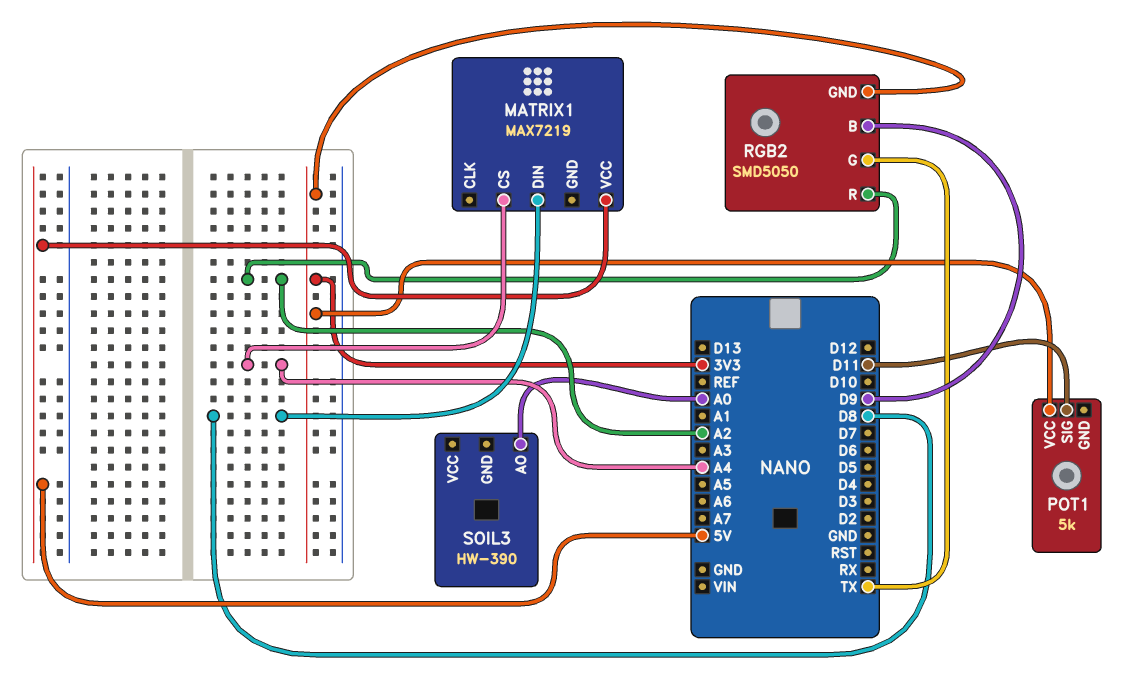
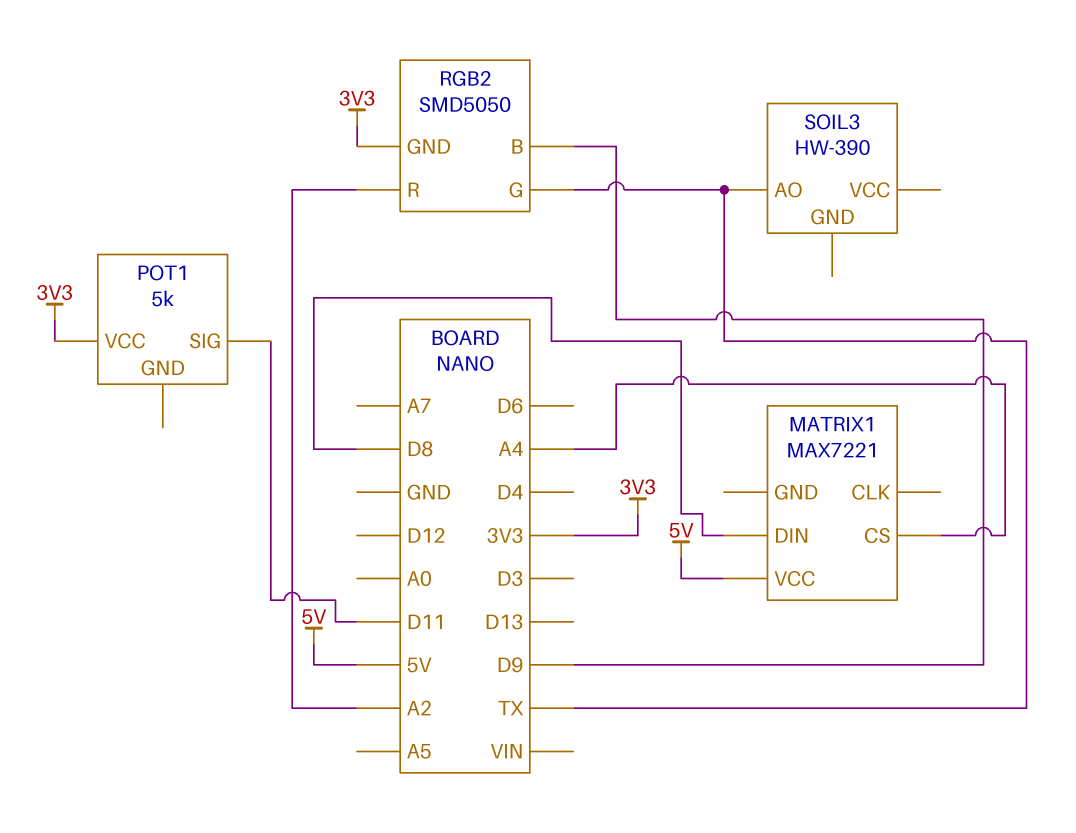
MATRIX1: MAX7219 -> MAX7221
SOIL3 pin AO: A0 -> TX

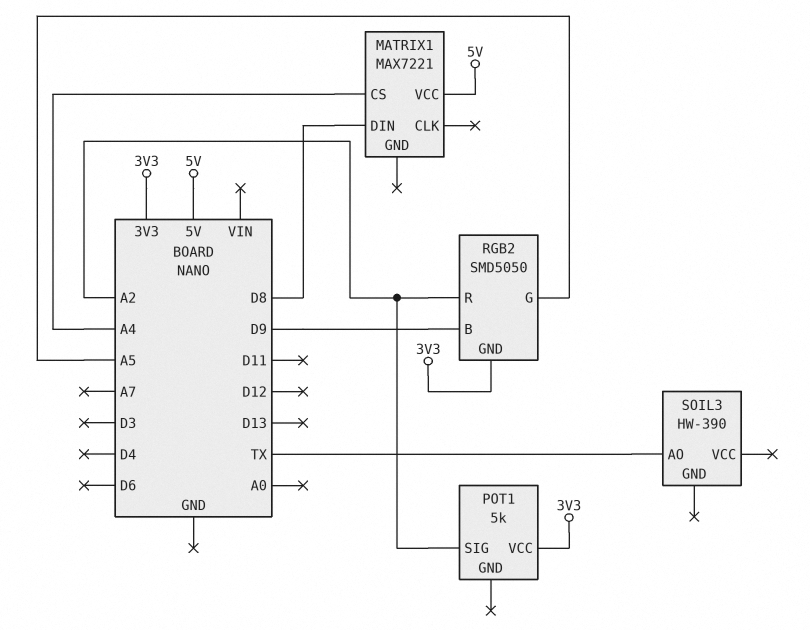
POT1 pin SIG: D11 -> A2
RGB2 pin G: TX -> A5

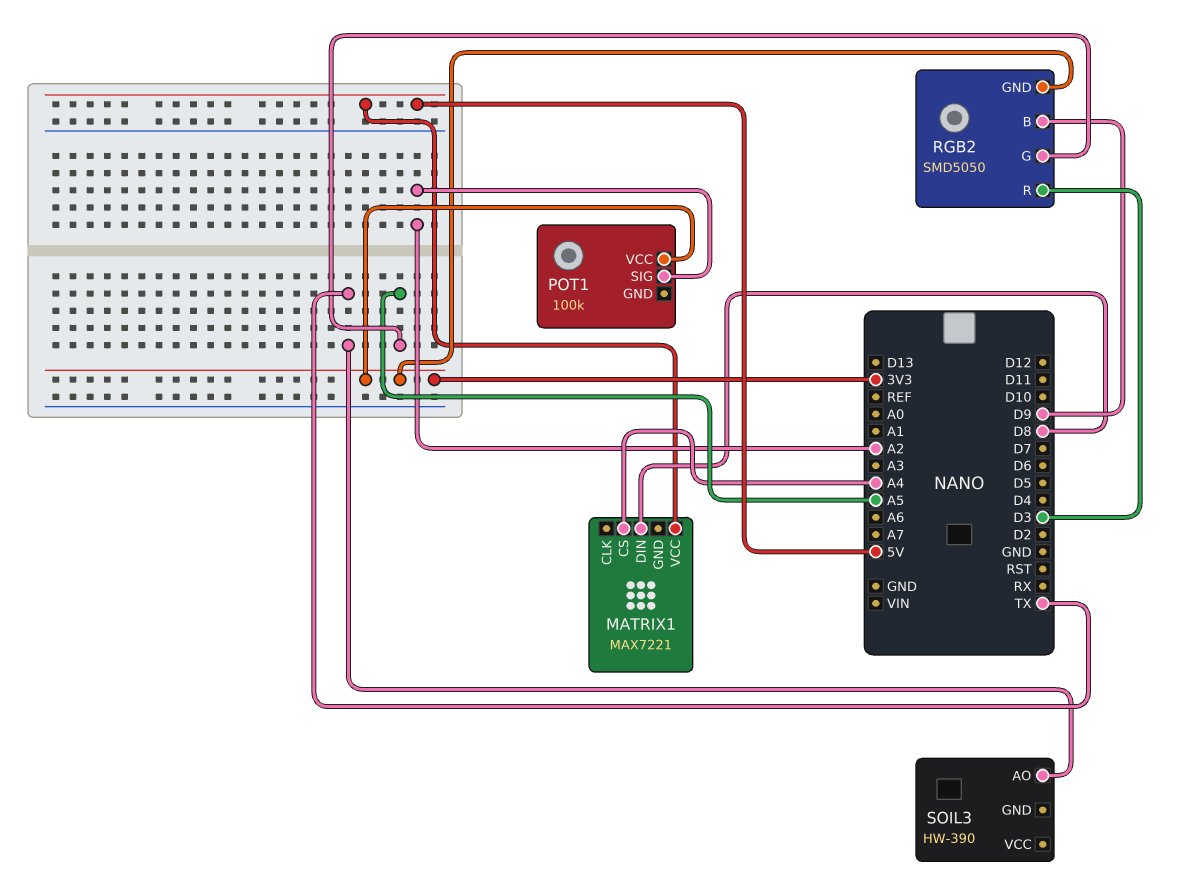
POT1: 5k -> 100k
RGB2 pin R: A2 -> D3

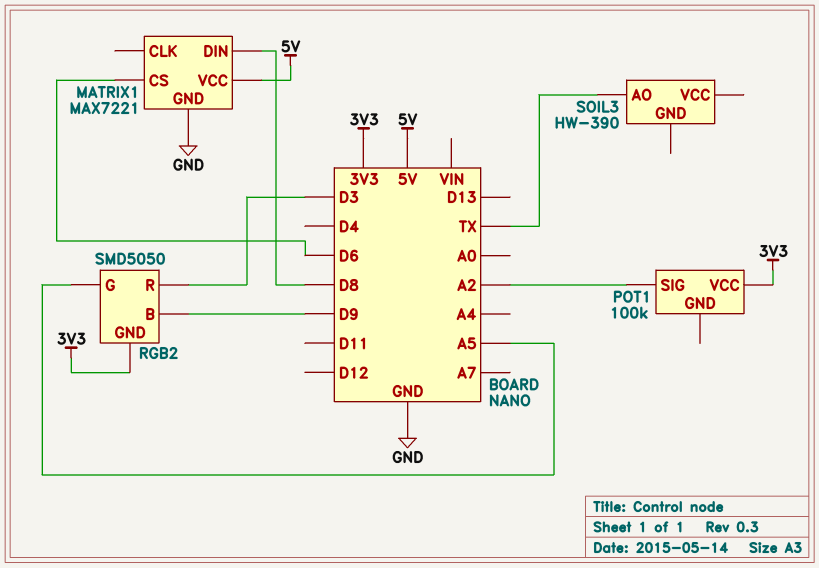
MATRIX1 pin CS: A4 -> D6
MATRIX1 pin GND: none -> GND

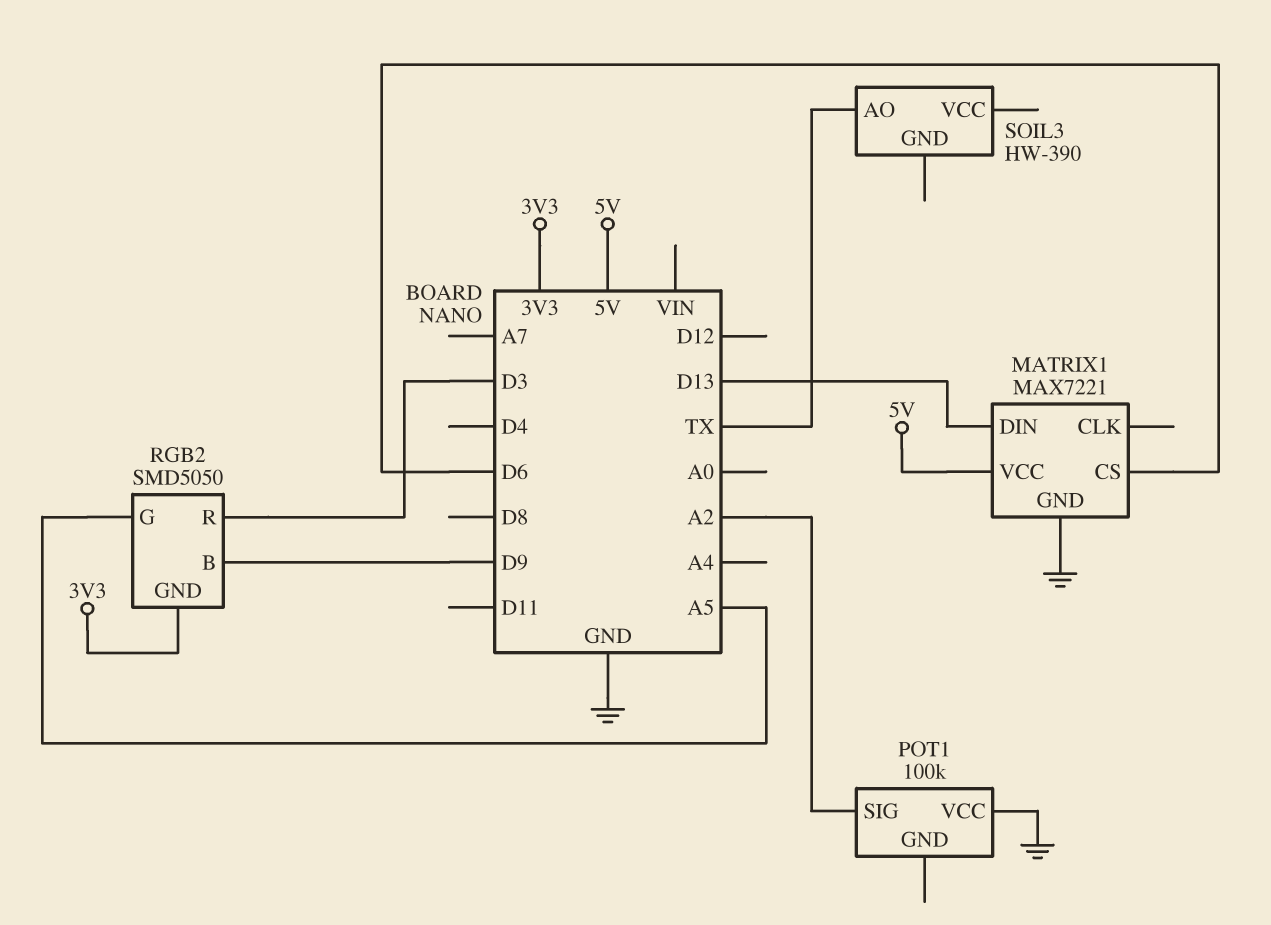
MATRIX1 pin DIN: D8 -> D13
POT1 pin VCC: 3V3 -> GND

